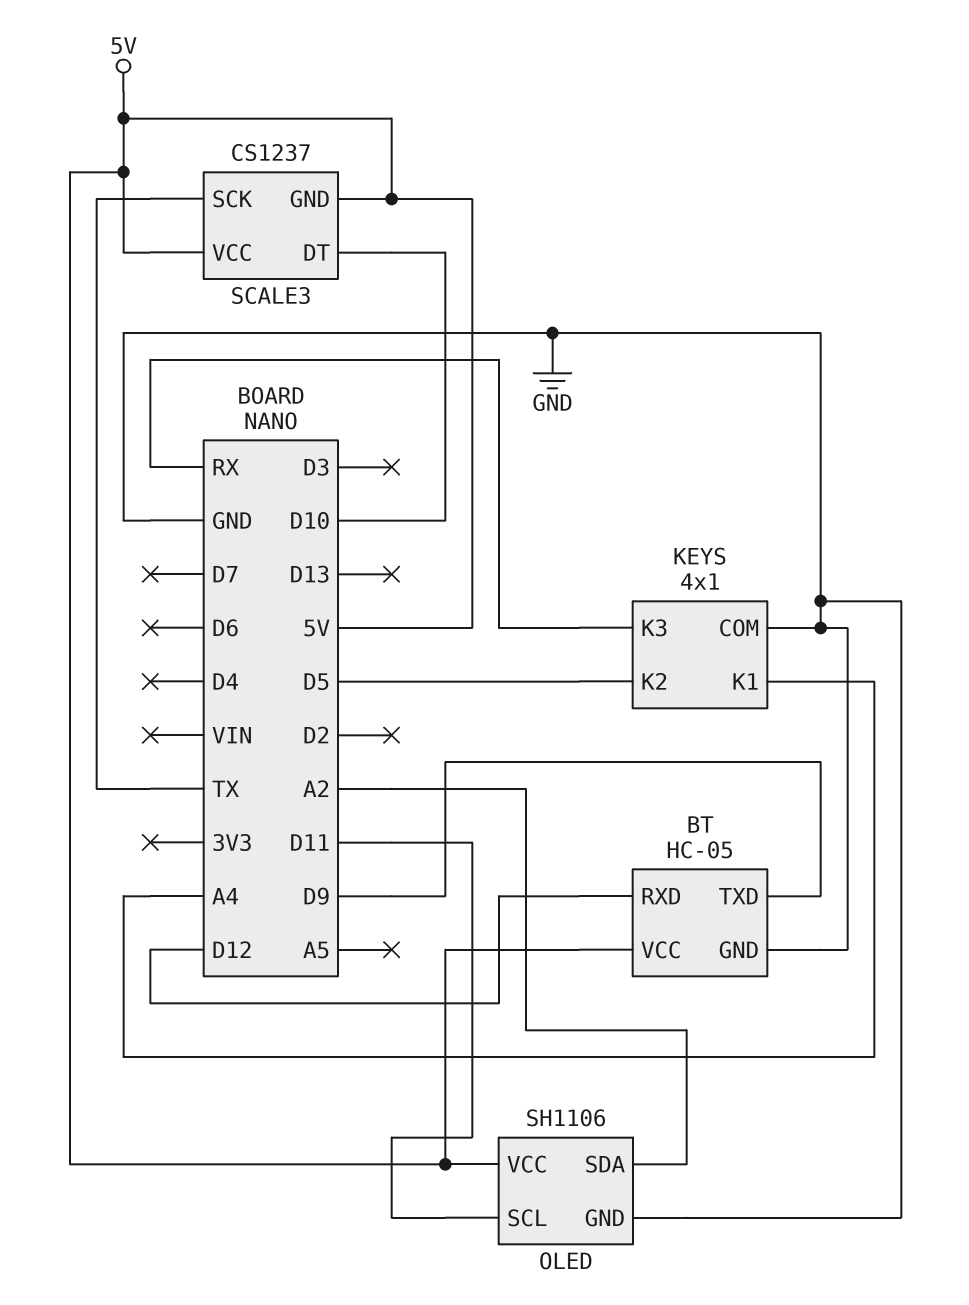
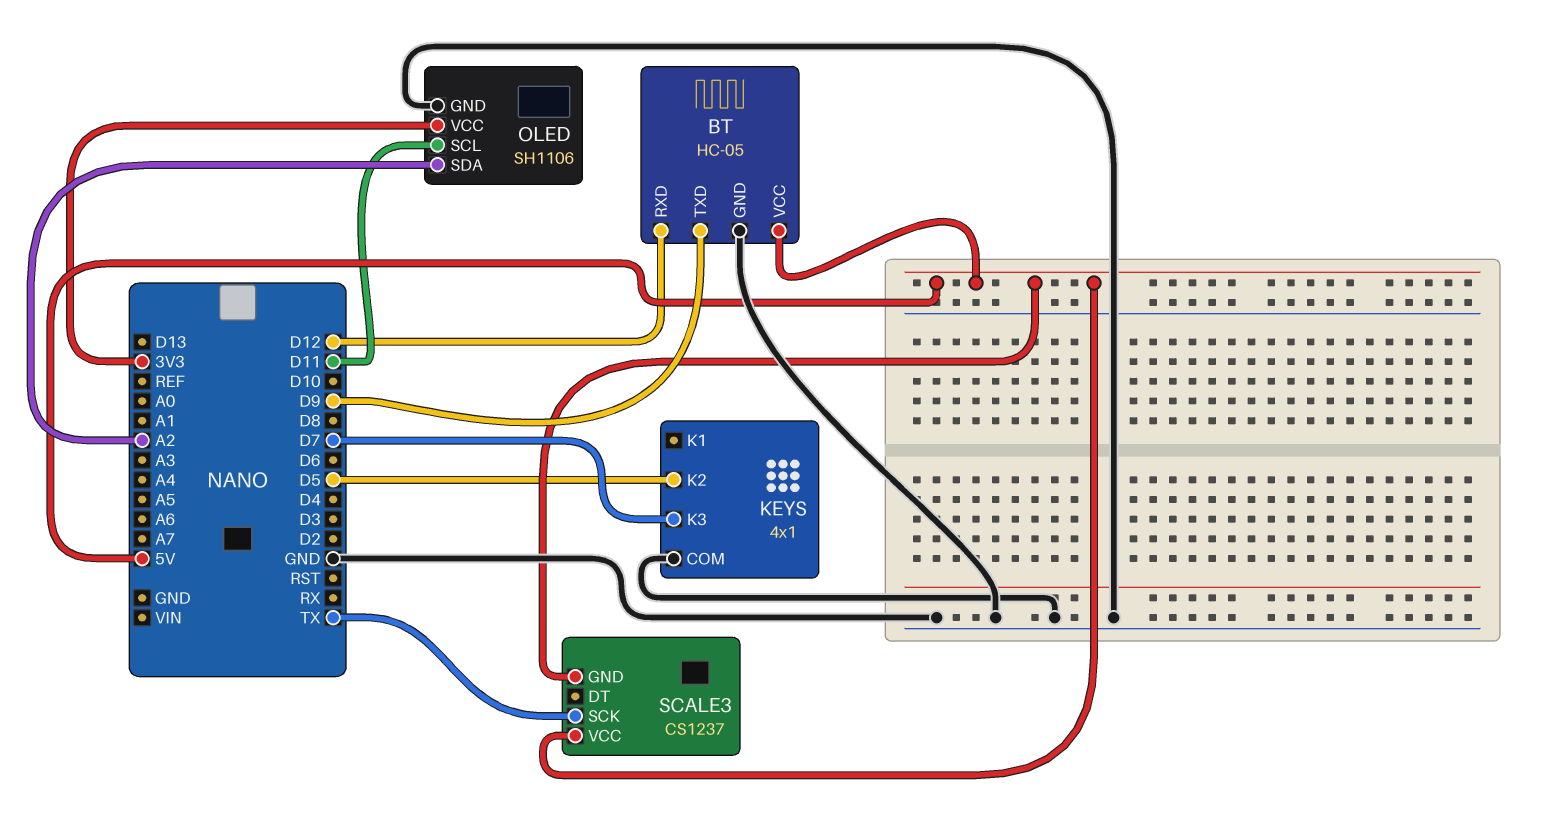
KEYS pin K1: A4 -> none
KEYS pin K3: RX -> D7
OLED pin VCC: 5V -> 3V3
SCALE3 pin DT: D10 -> none

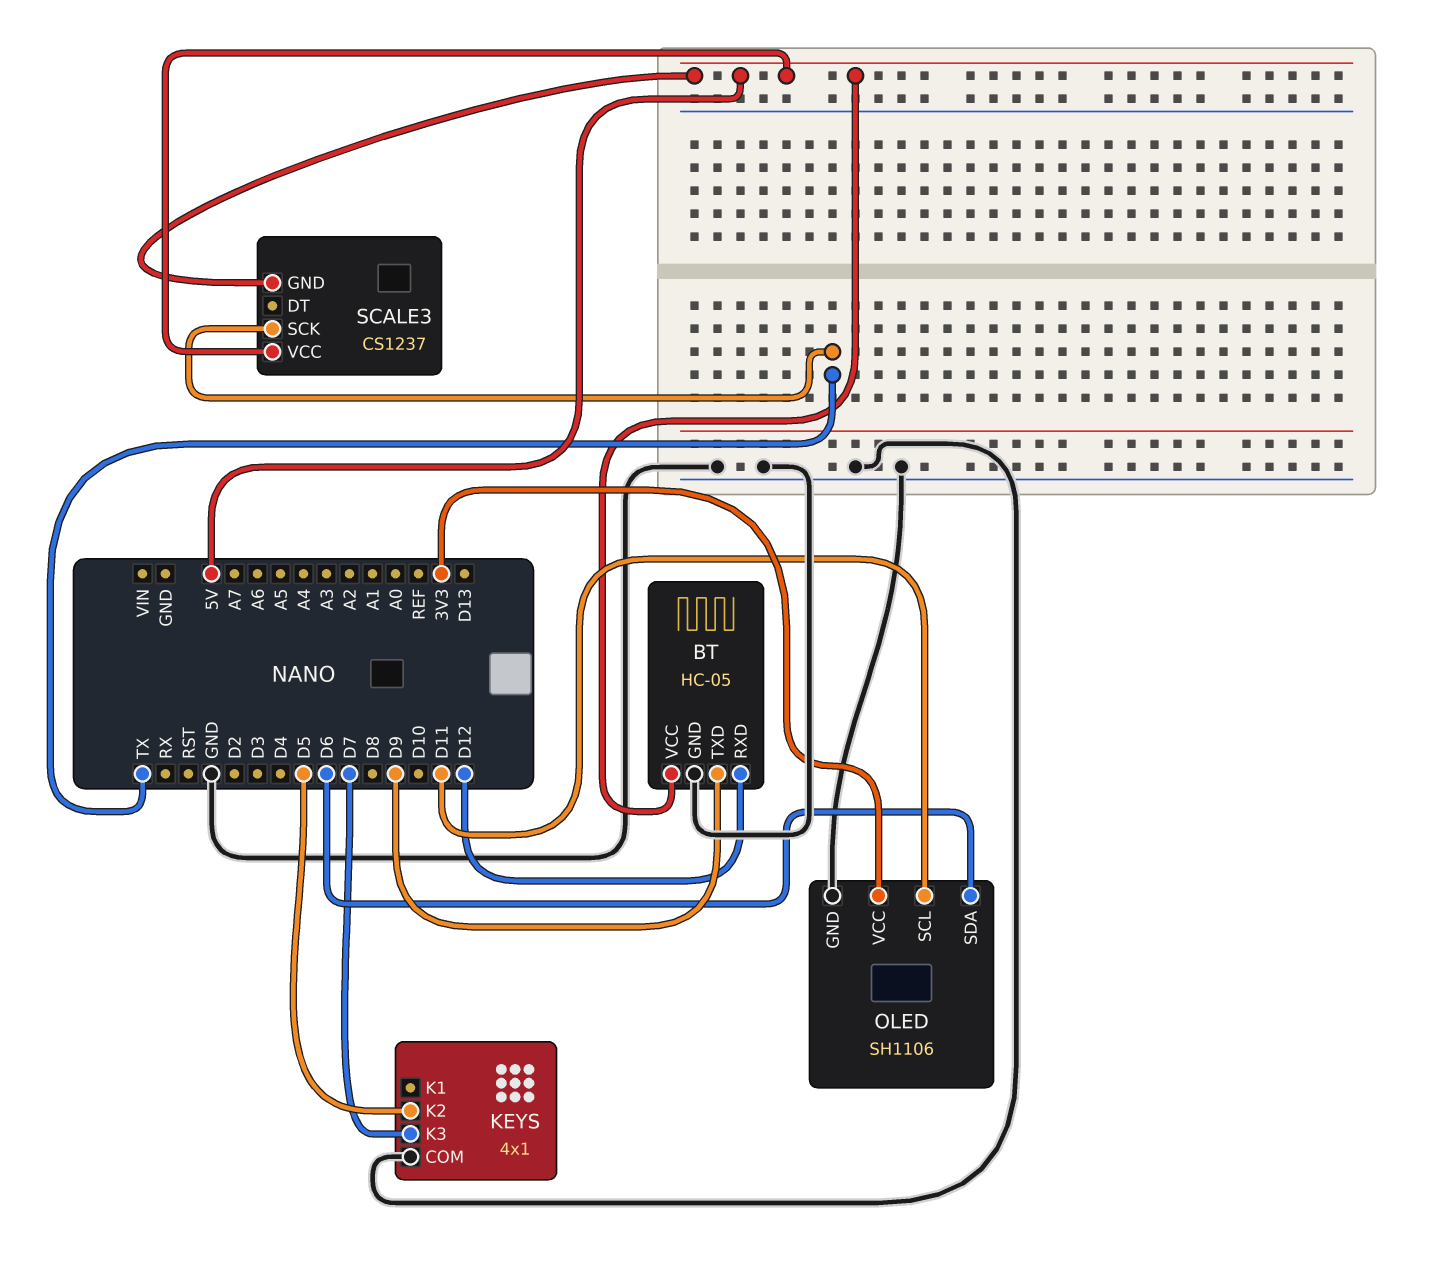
OLED pin SDA: A2 -> D6

